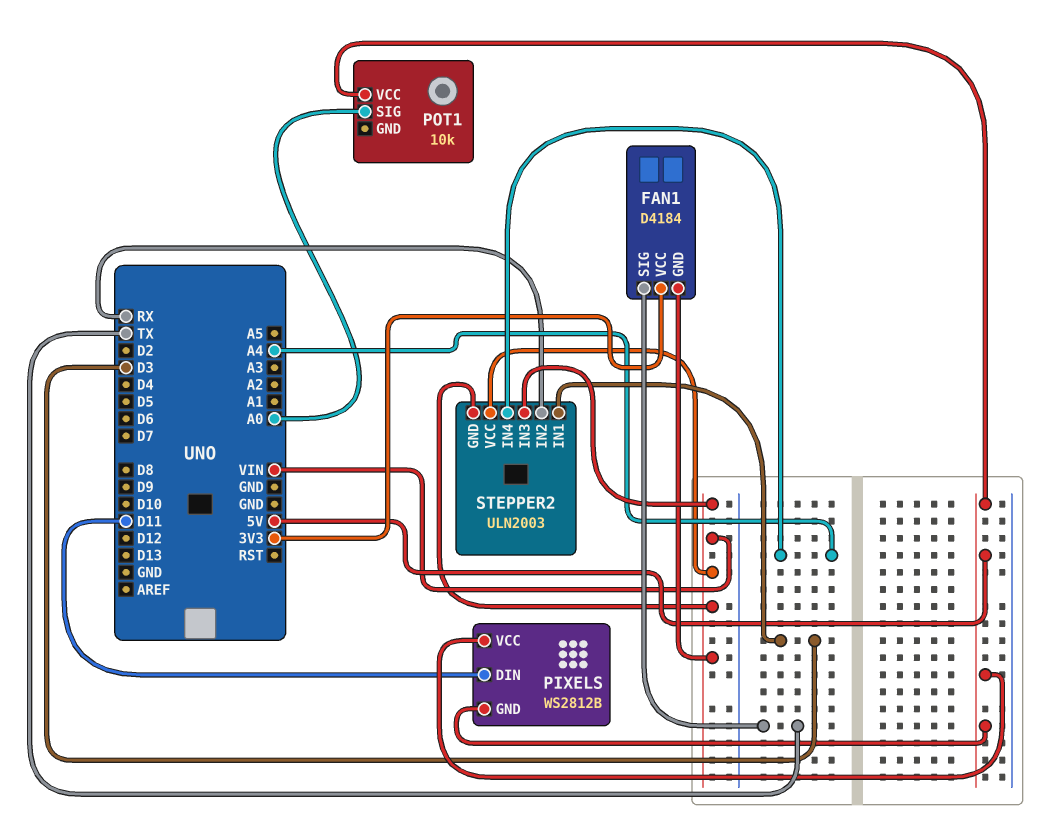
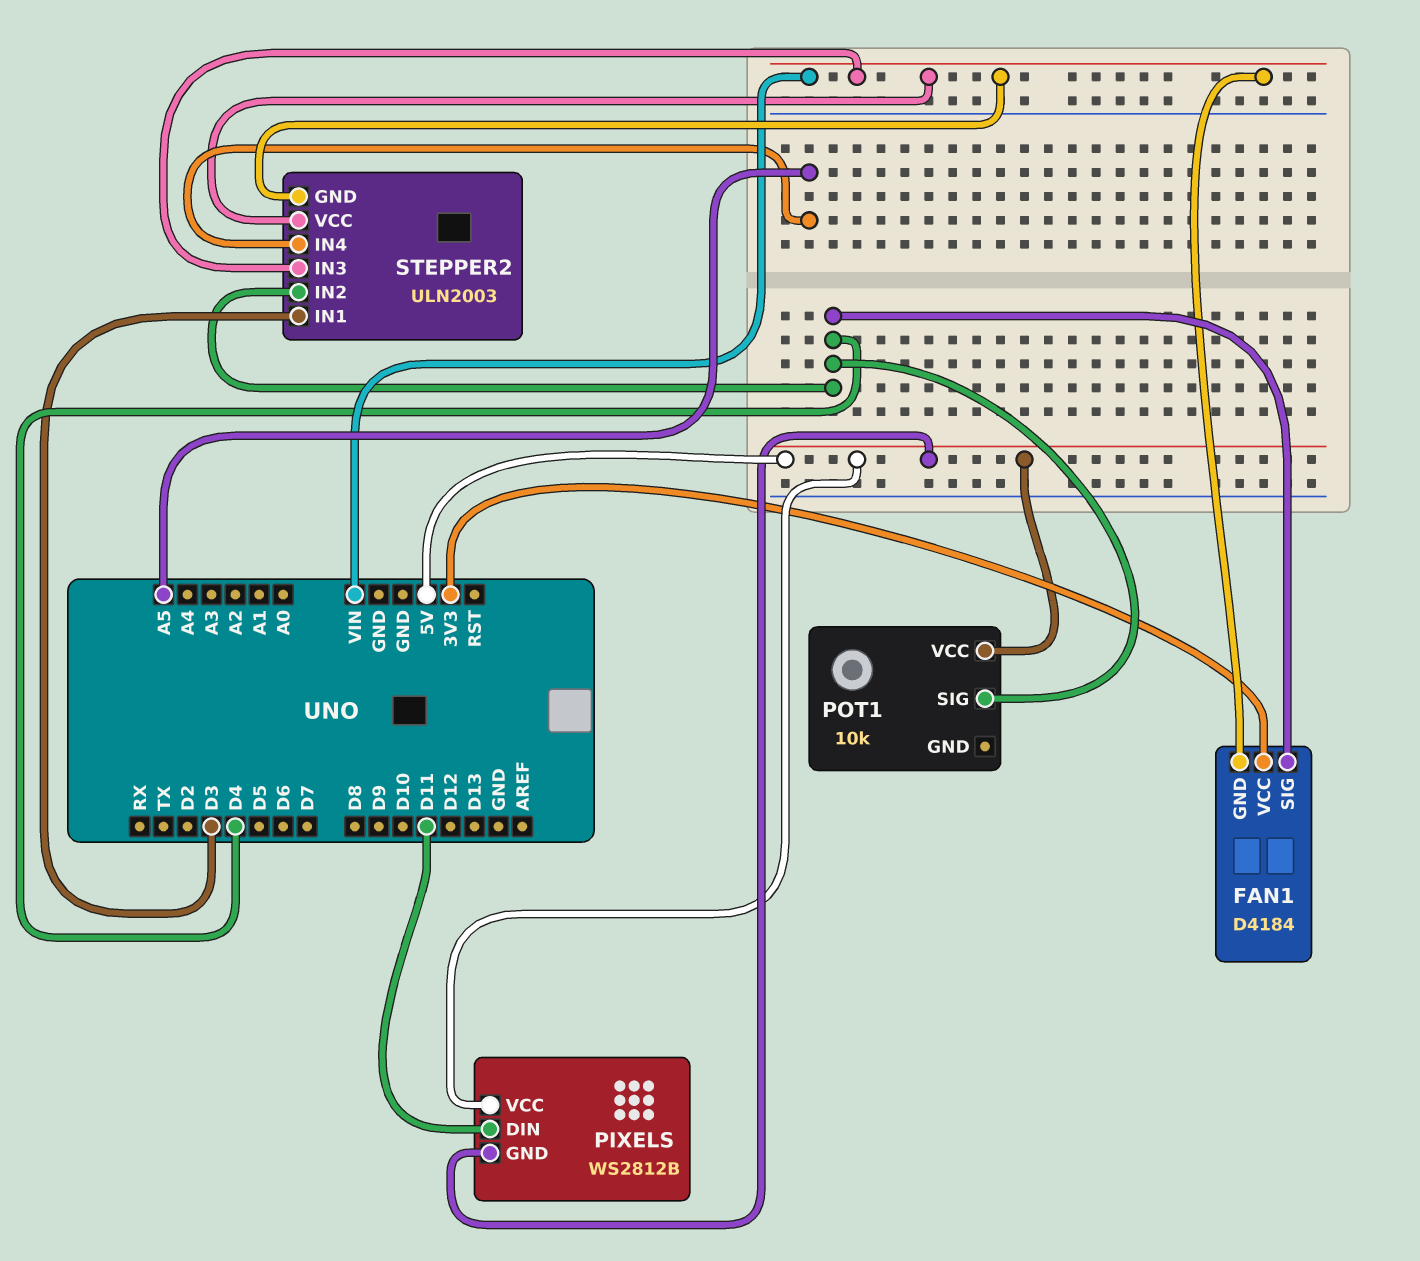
FAN1 pin SIG: TX -> D4
POT1 pin SIG: A0 -> D4
STEPPER2 pin IN2: RX -> D4
STEPPER2 pin IN4: A4 -> A5

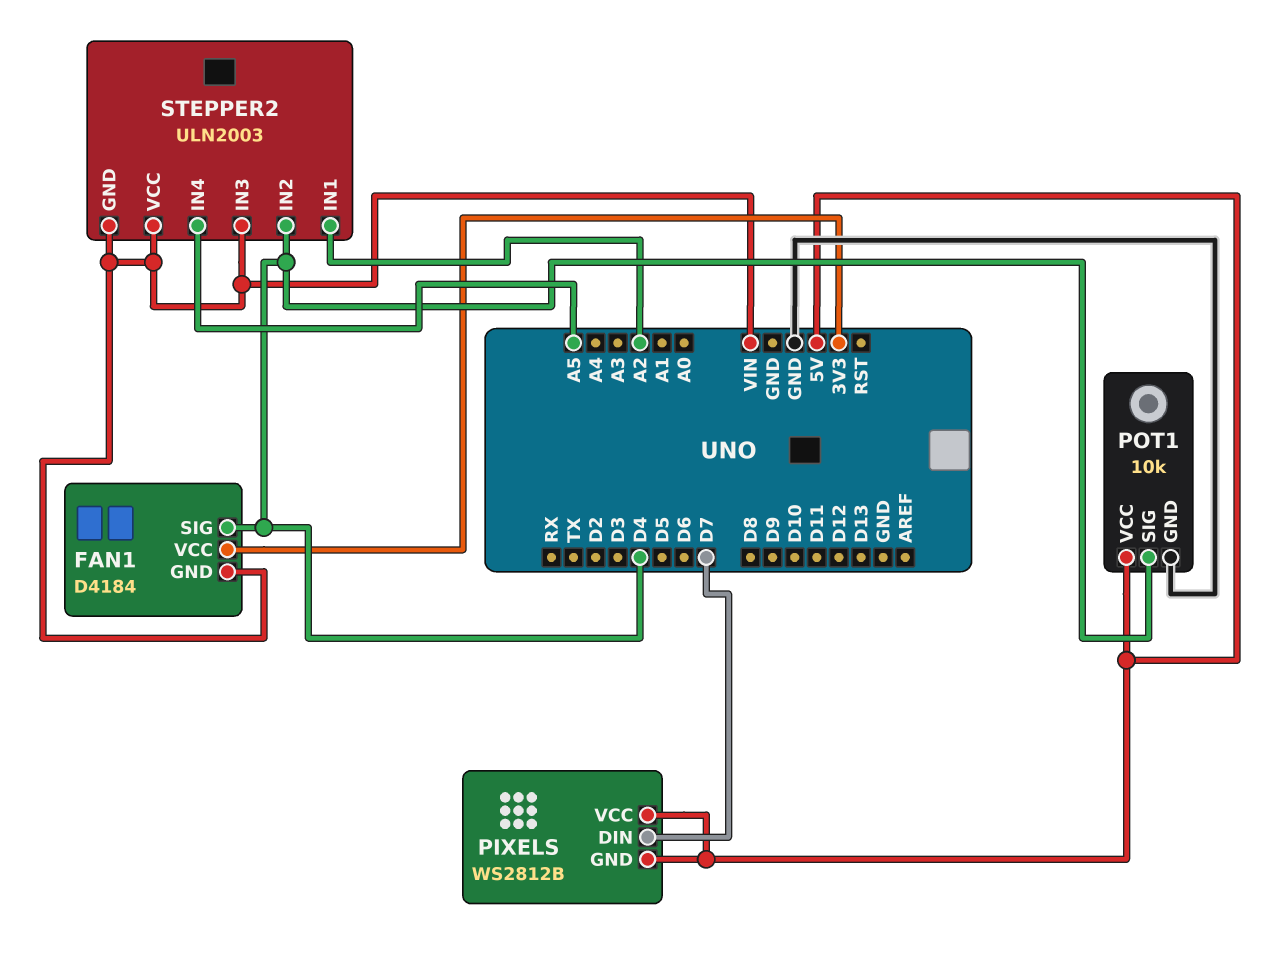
PIXELS pin DIN: D11 -> D7
POT1 pin GND: none -> GND
STEPPER2 pin IN1: D3 -> A2

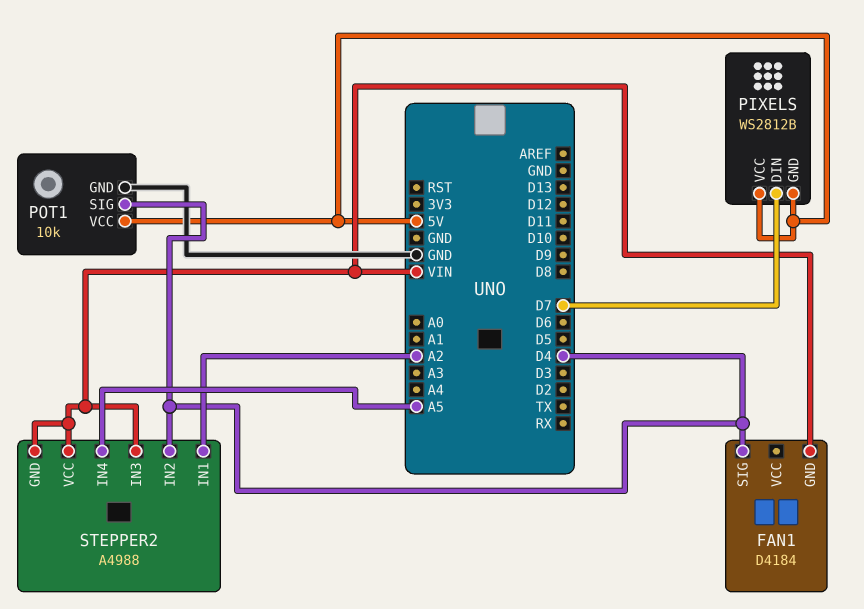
FAN1 pin VCC: 3V3 -> none
STEPPER2: ULN2003 -> A4988

